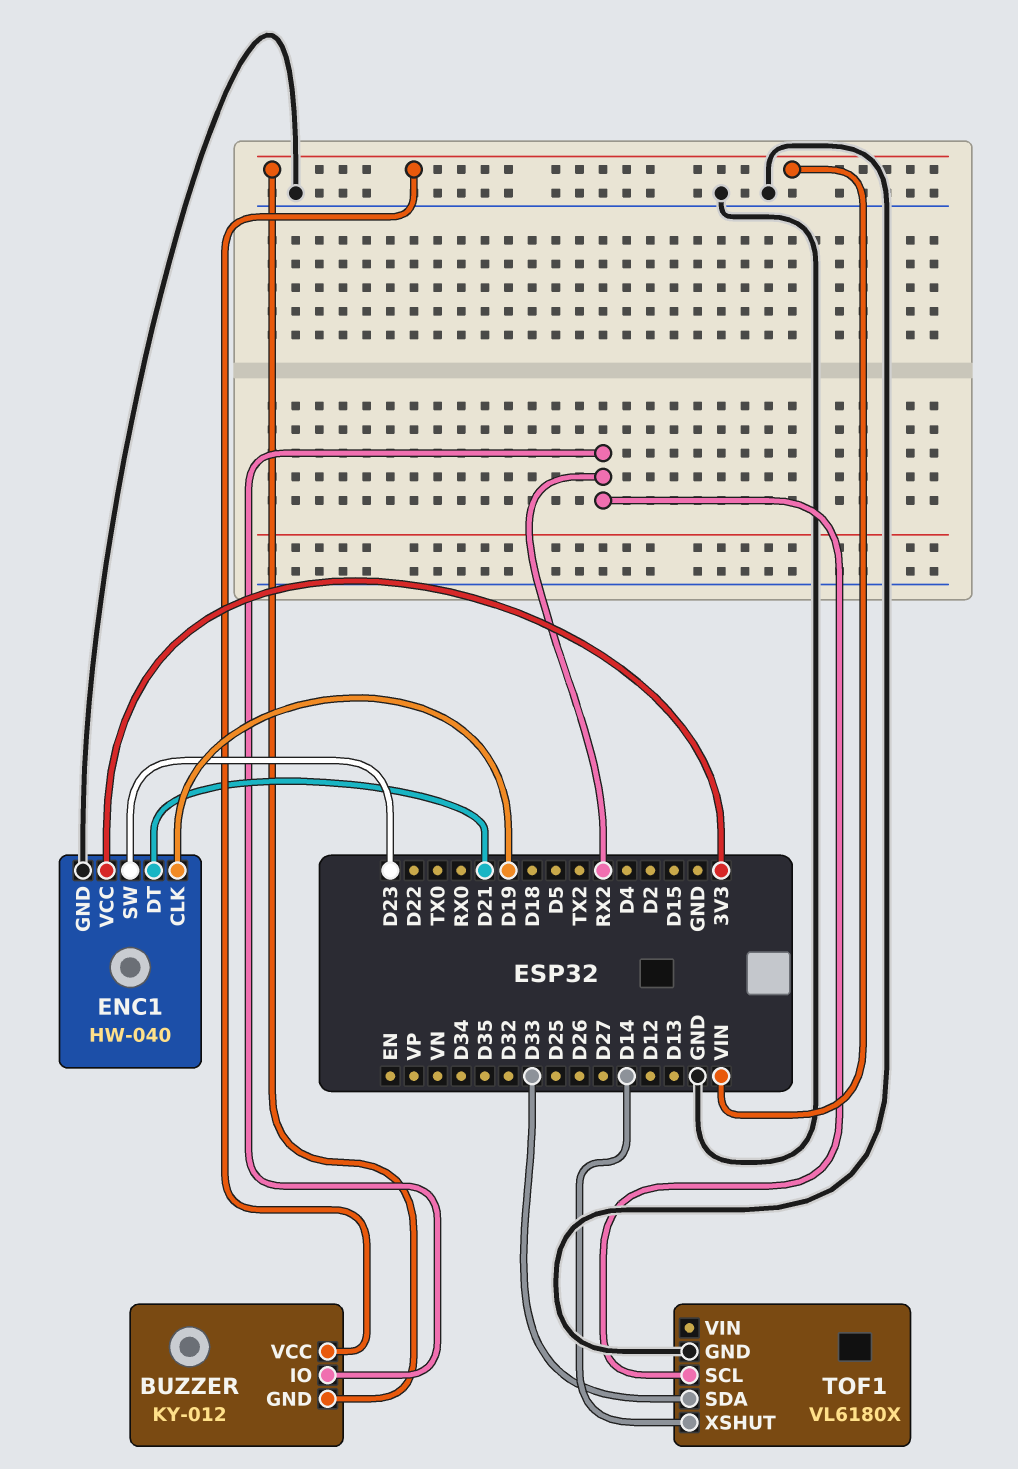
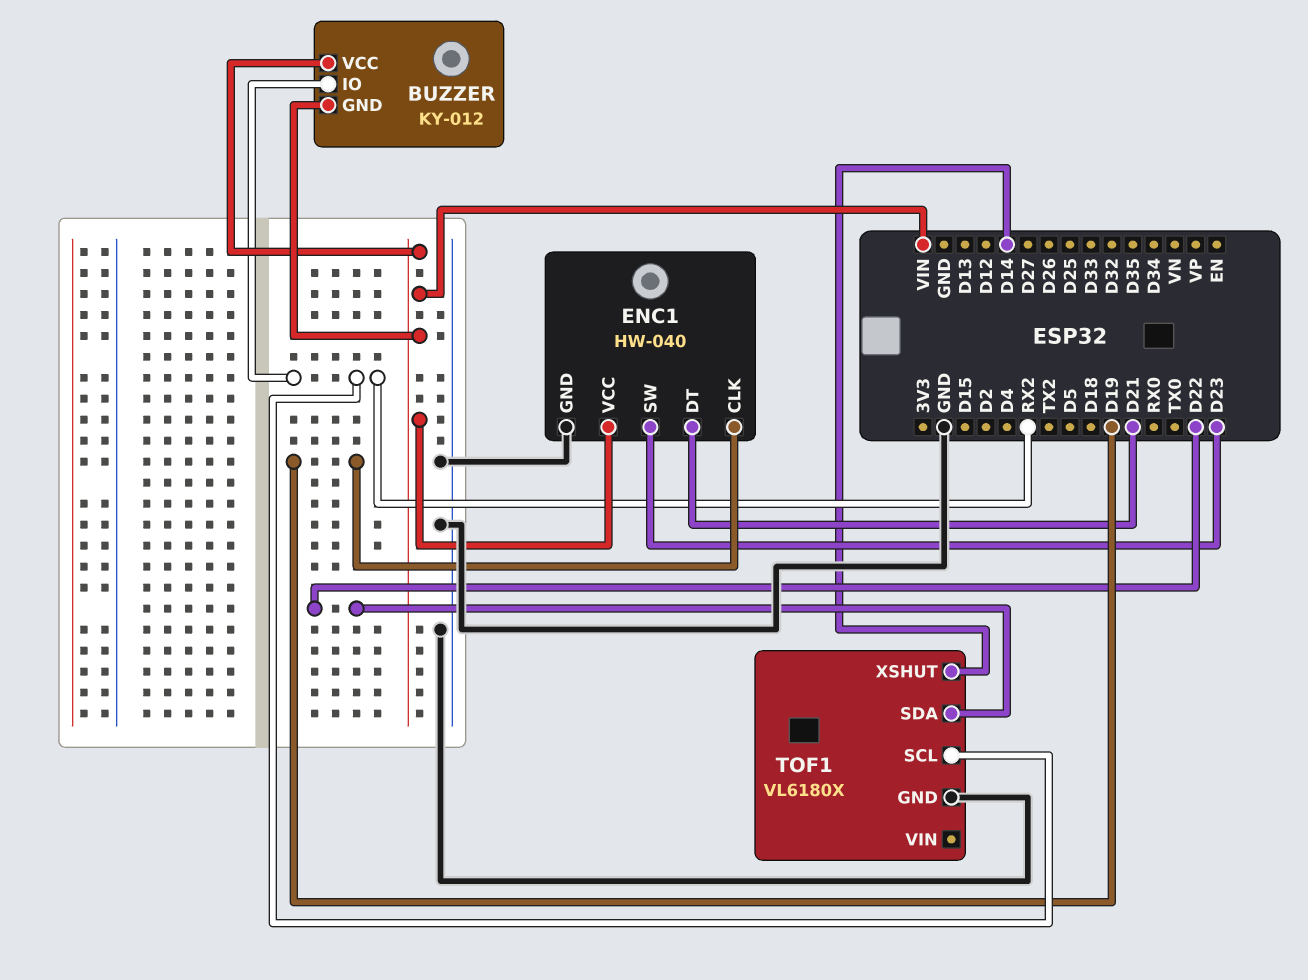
ENC1 pin VCC: 3V3 -> VIN
TOF1 pin SDA: D33 -> D22

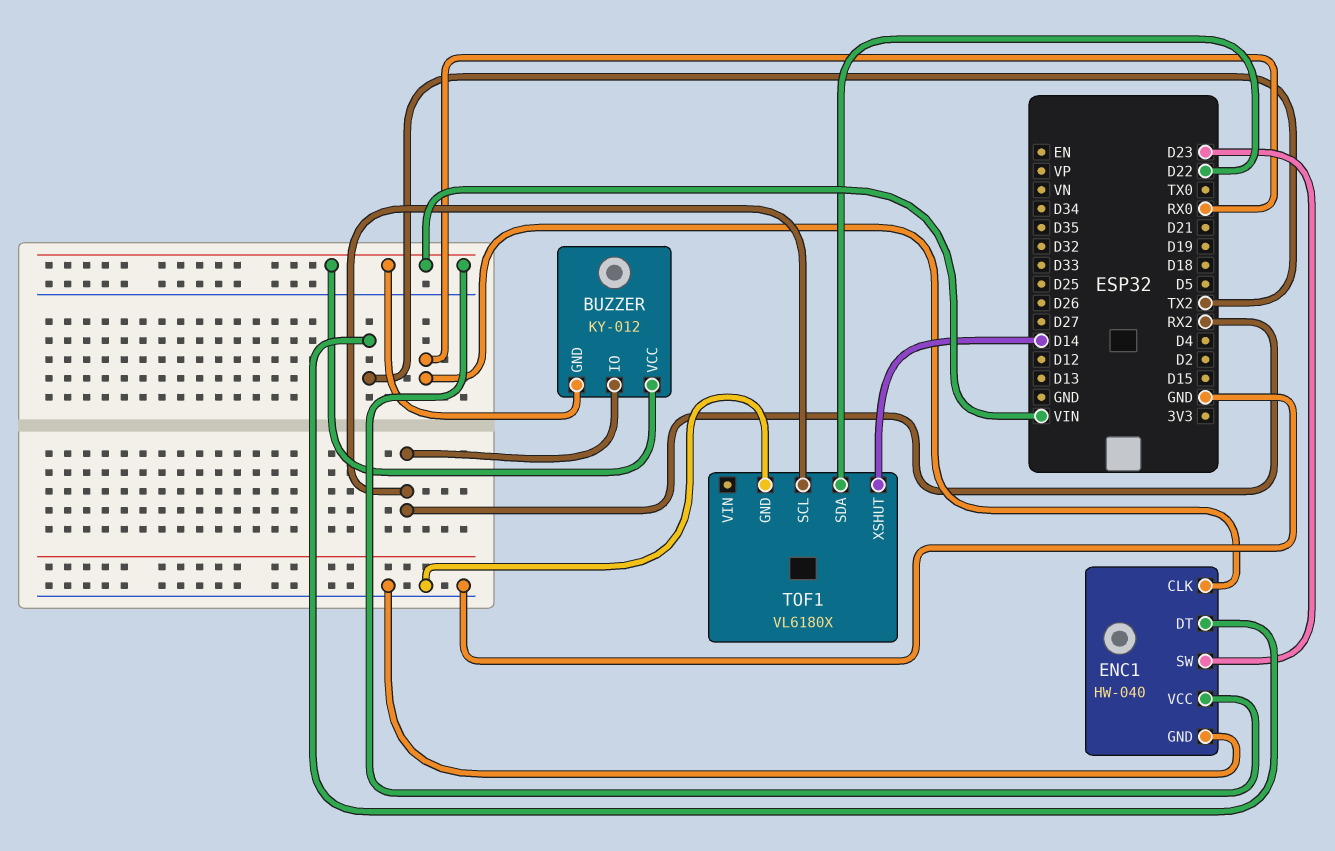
ENC1 pin CLK: D19 -> RX0
ENC1 pin DT: D21 -> TX2

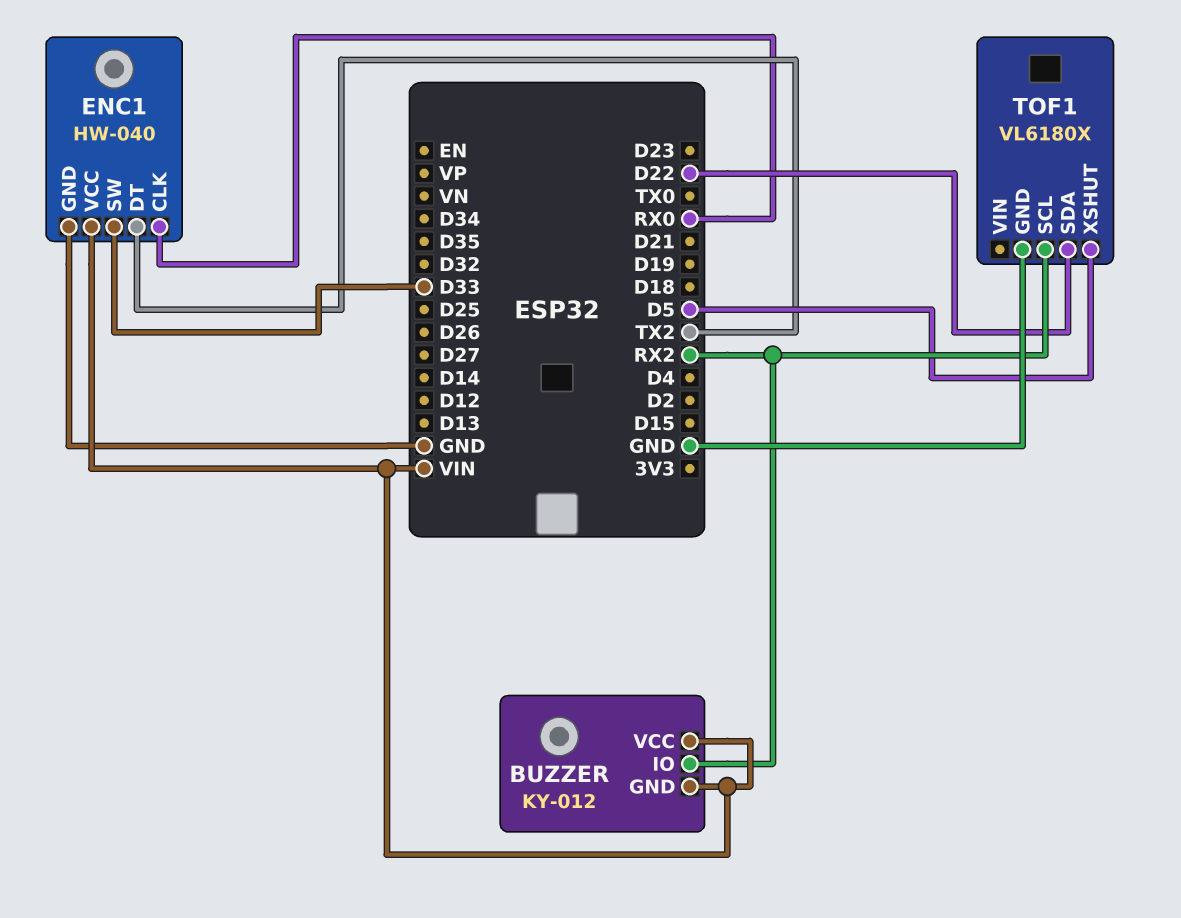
ENC1 pin SW: D23 -> D33
TOF1 pin XSHUT: D14 -> D5

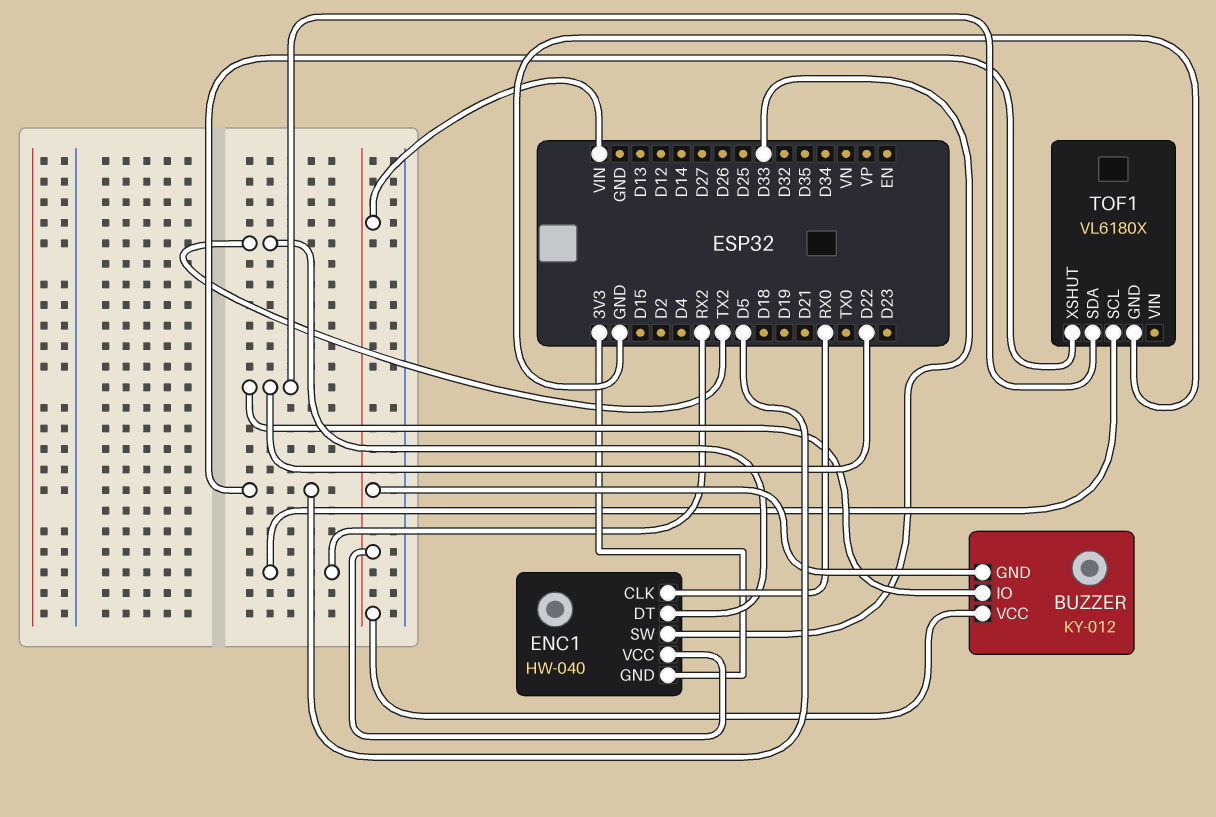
BUZZER pin IO: RX2 -> D22
ENC1 pin GND: GND -> 3V3

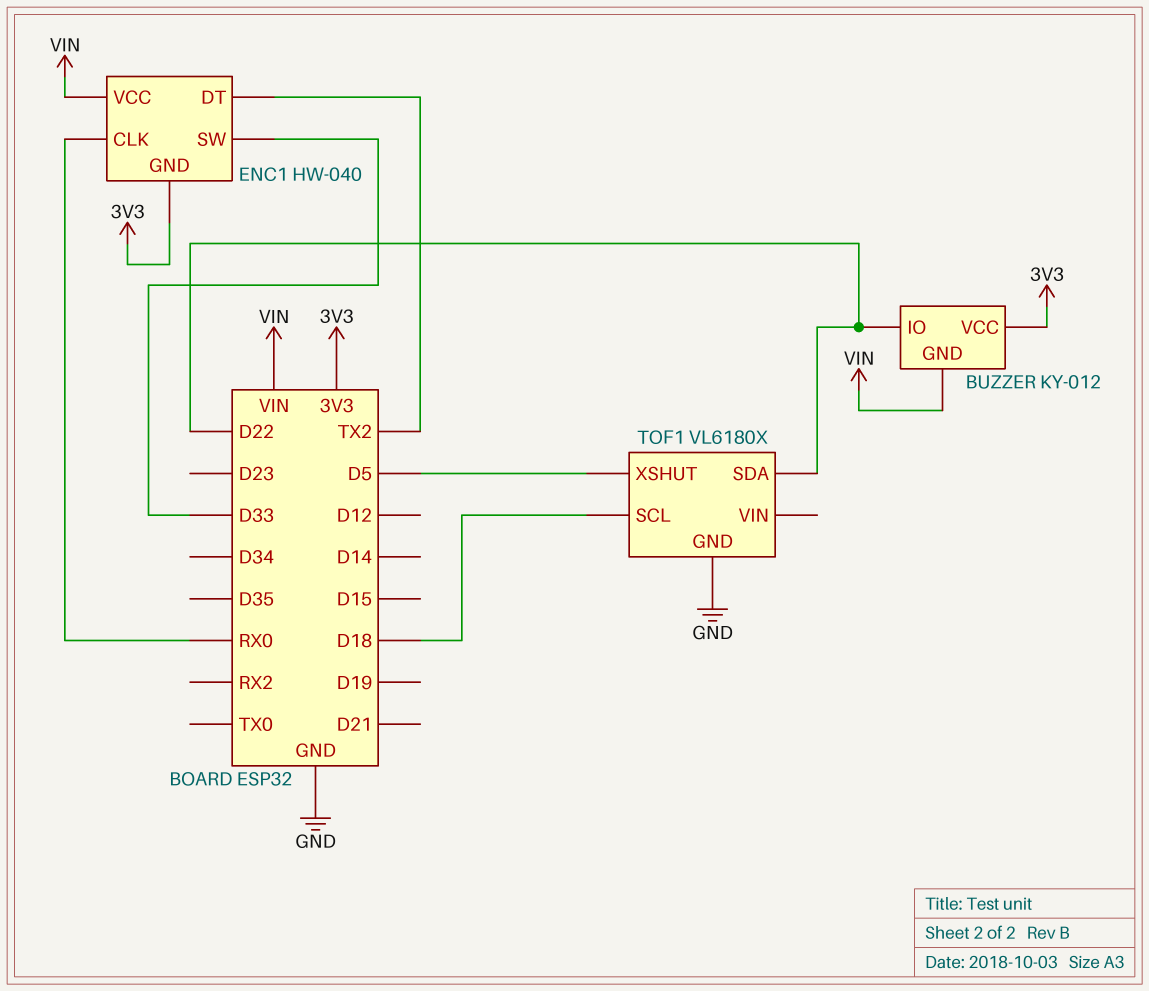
BUZZER pin VCC: VIN -> 3V3
TOF1 pin SCL: RX2 -> D18

